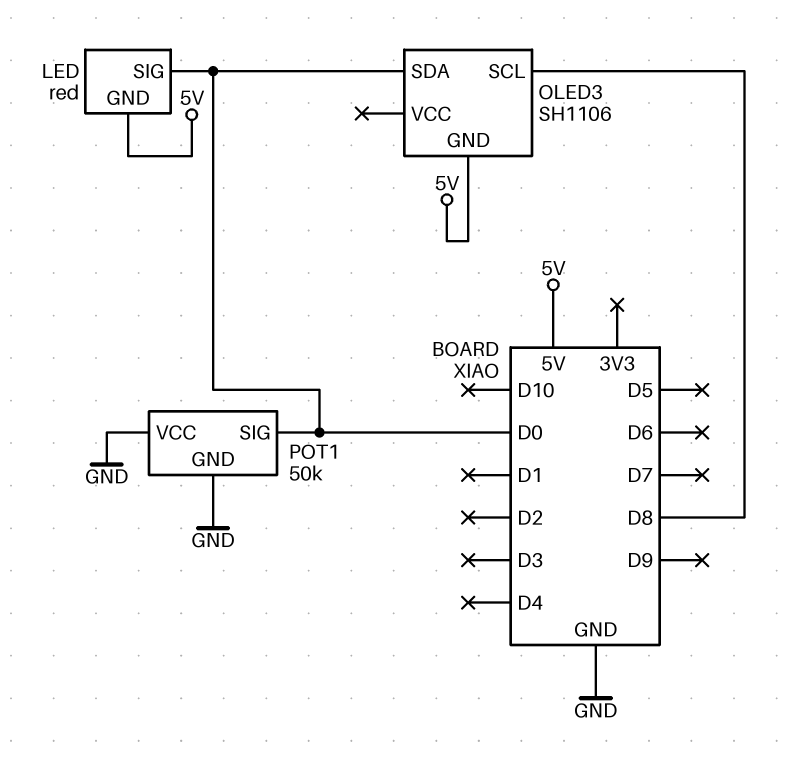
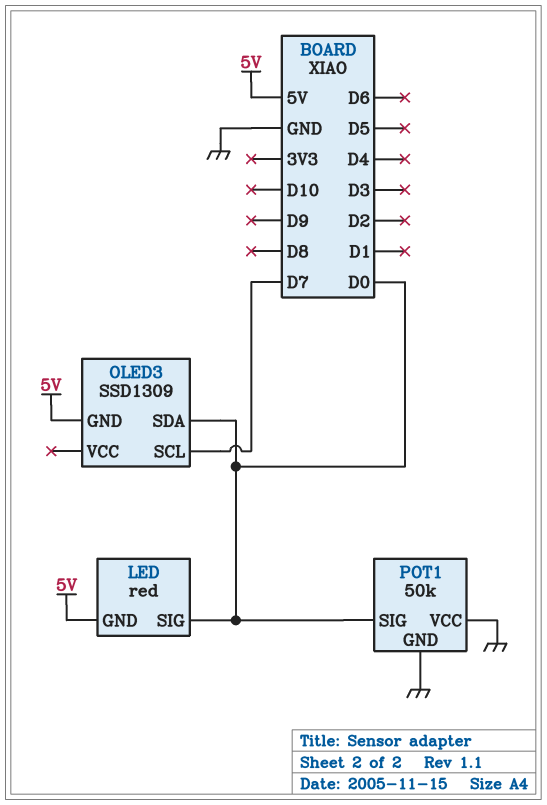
OLED3: SH1106 -> SSD1309
OLED3 pin SCL: D8 -> D7

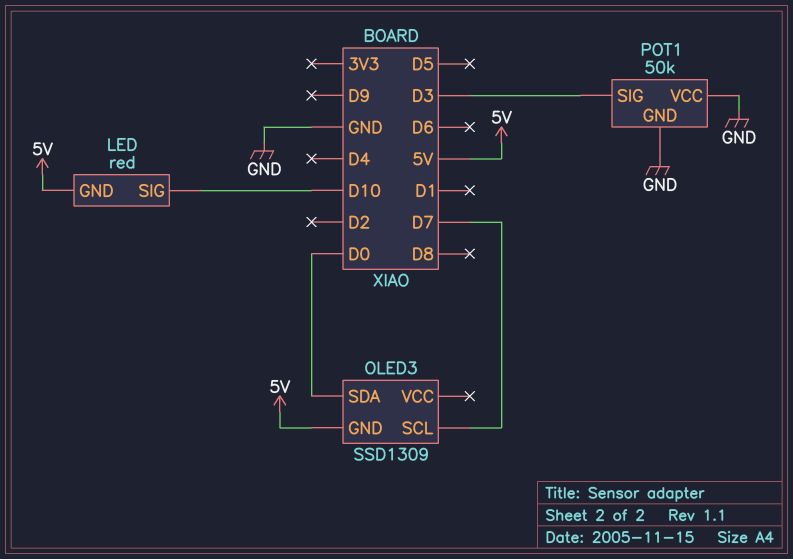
LED pin SIG: D0 -> D10
POT1 pin SIG: D0 -> D3

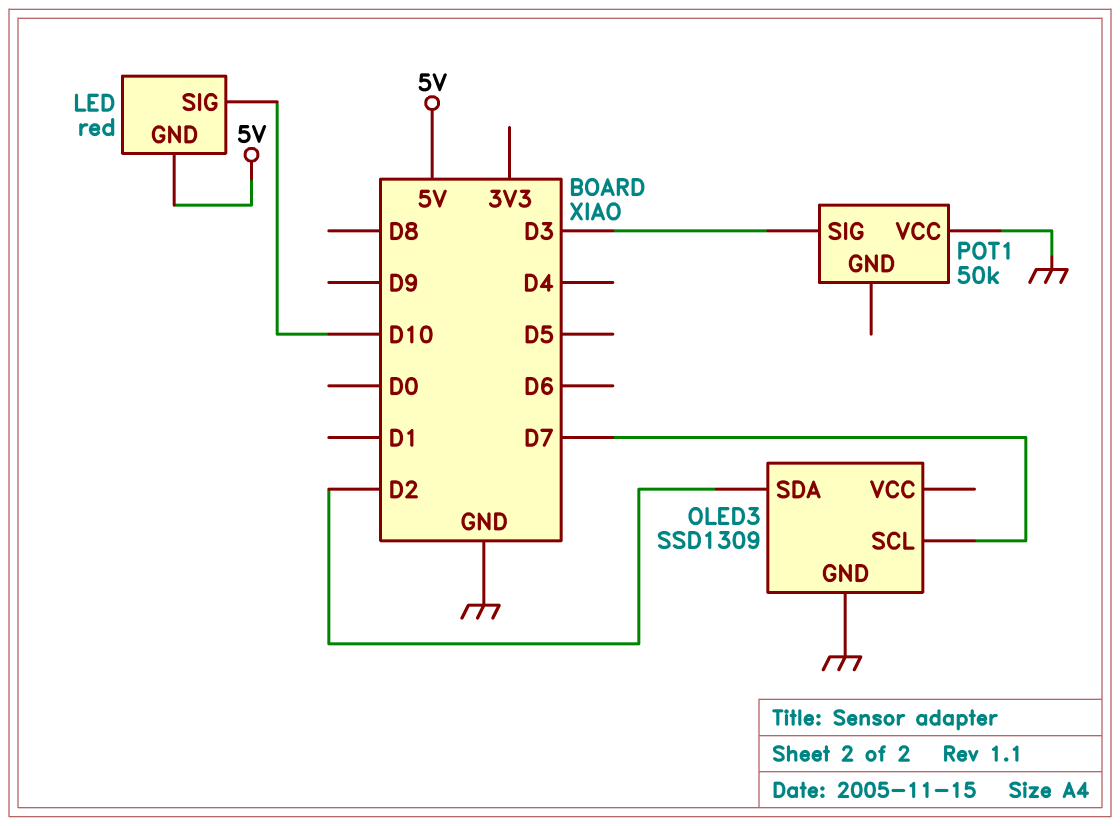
OLED3 pin GND: 5V -> GND
OLED3 pin SDA: D0 -> D2
POT1 pin GND: GND -> none

